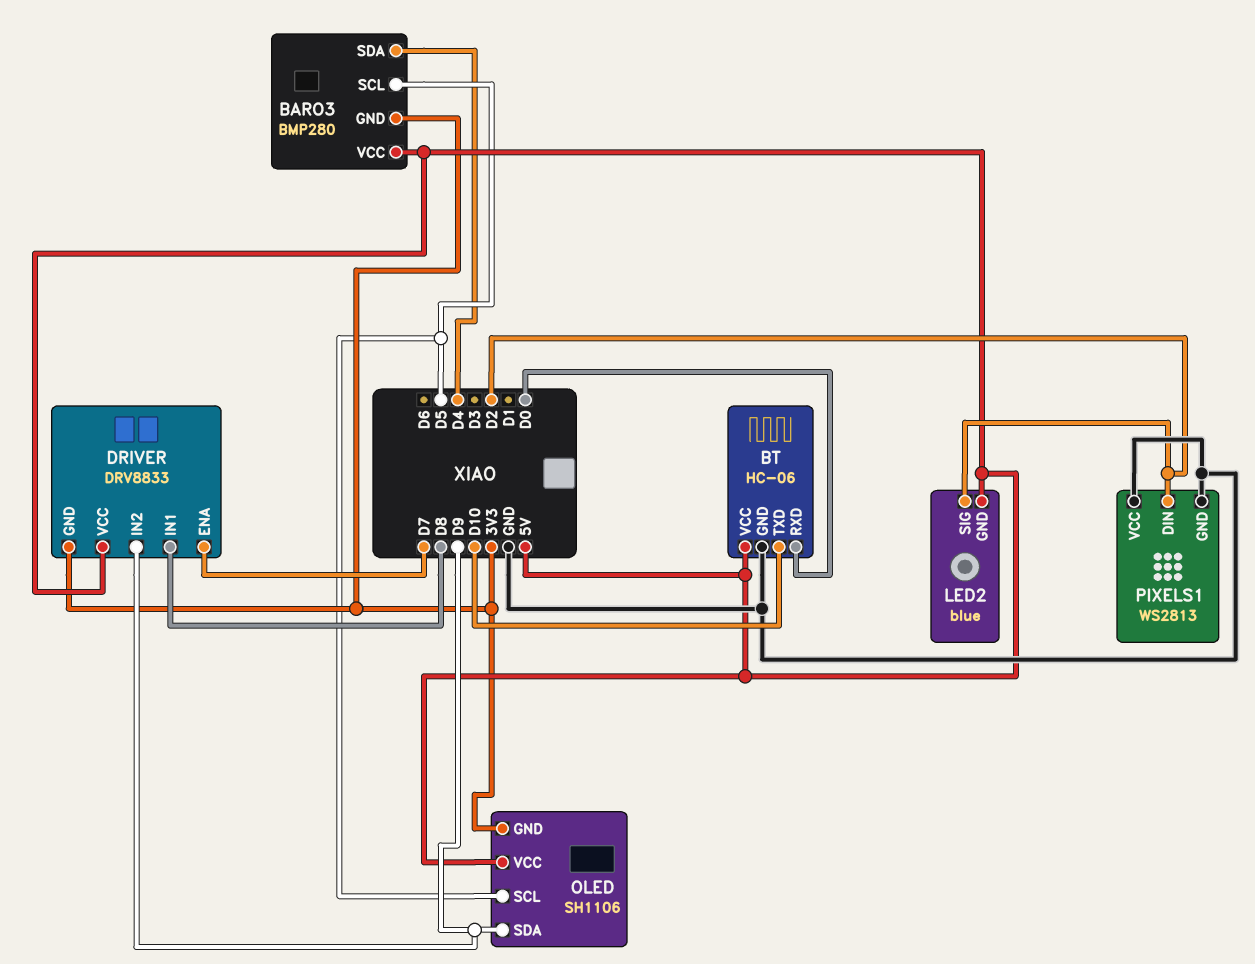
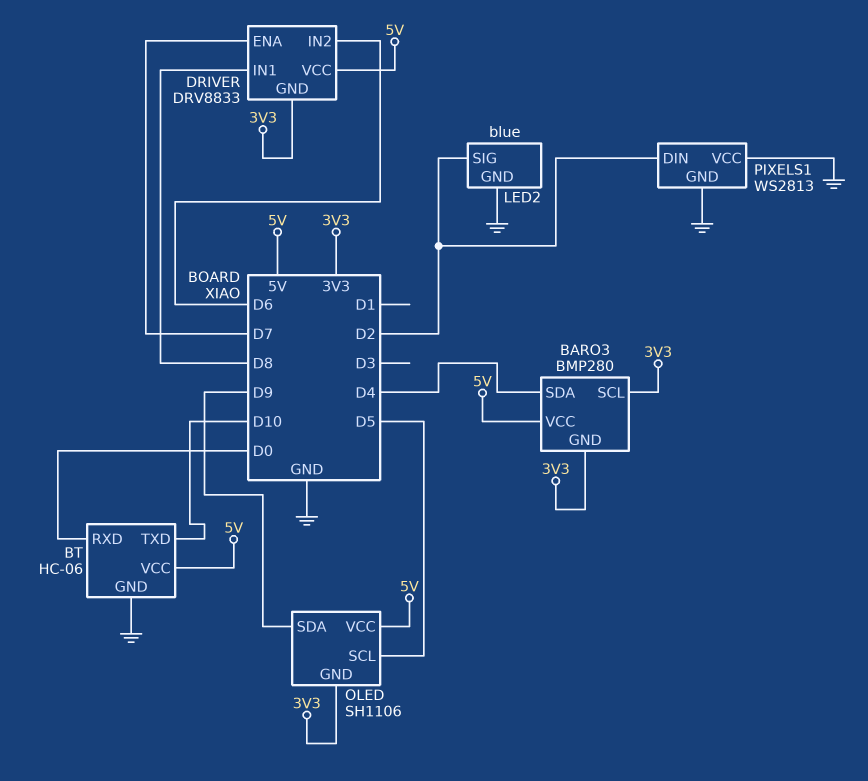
BARO3 pin SCL: D5 -> 3V3
DRIVER pin IN2: D9 -> D6
LED2 pin GND: 5V -> GND

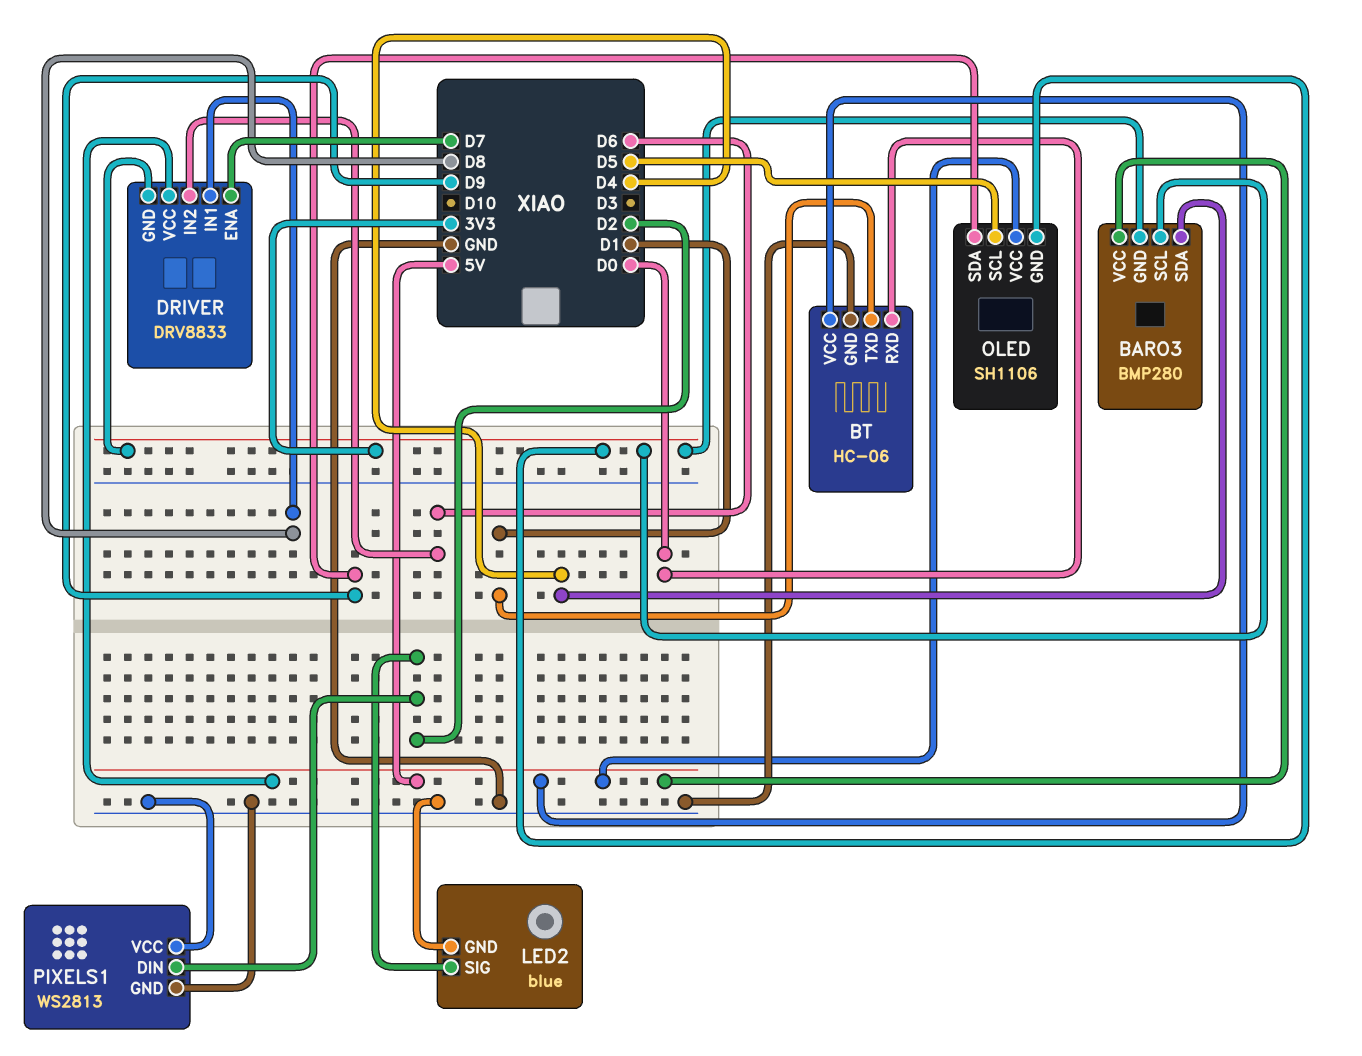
BT pin TXD: D10 -> D1

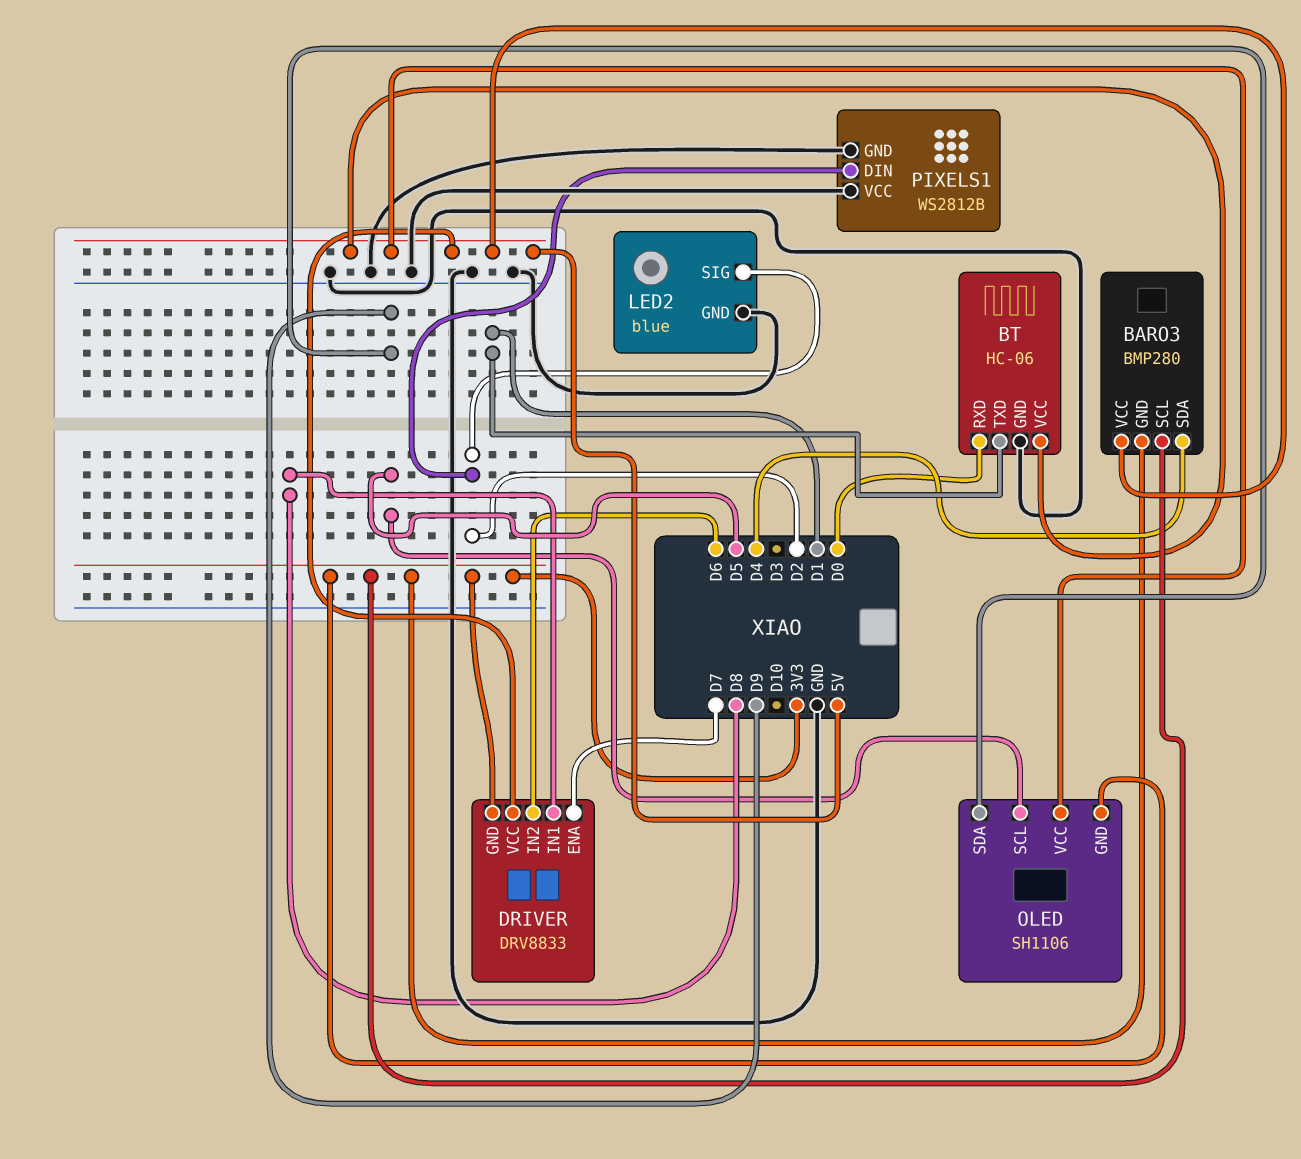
PIXELS1: WS2813 -> WS2812B

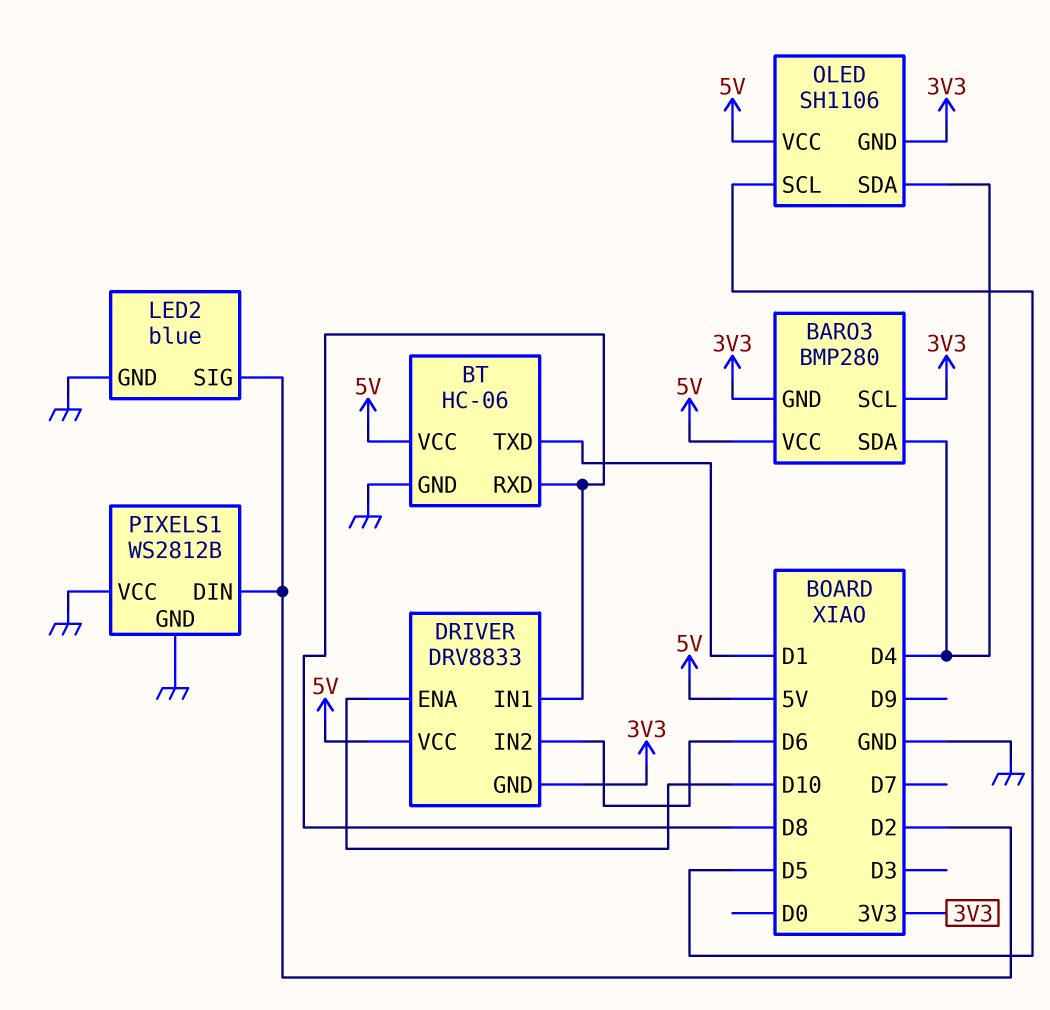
BT pin RXD: D0 -> D8
DRIVER pin ENA: D7 -> D10
OLED pin SDA: D9 -> D4

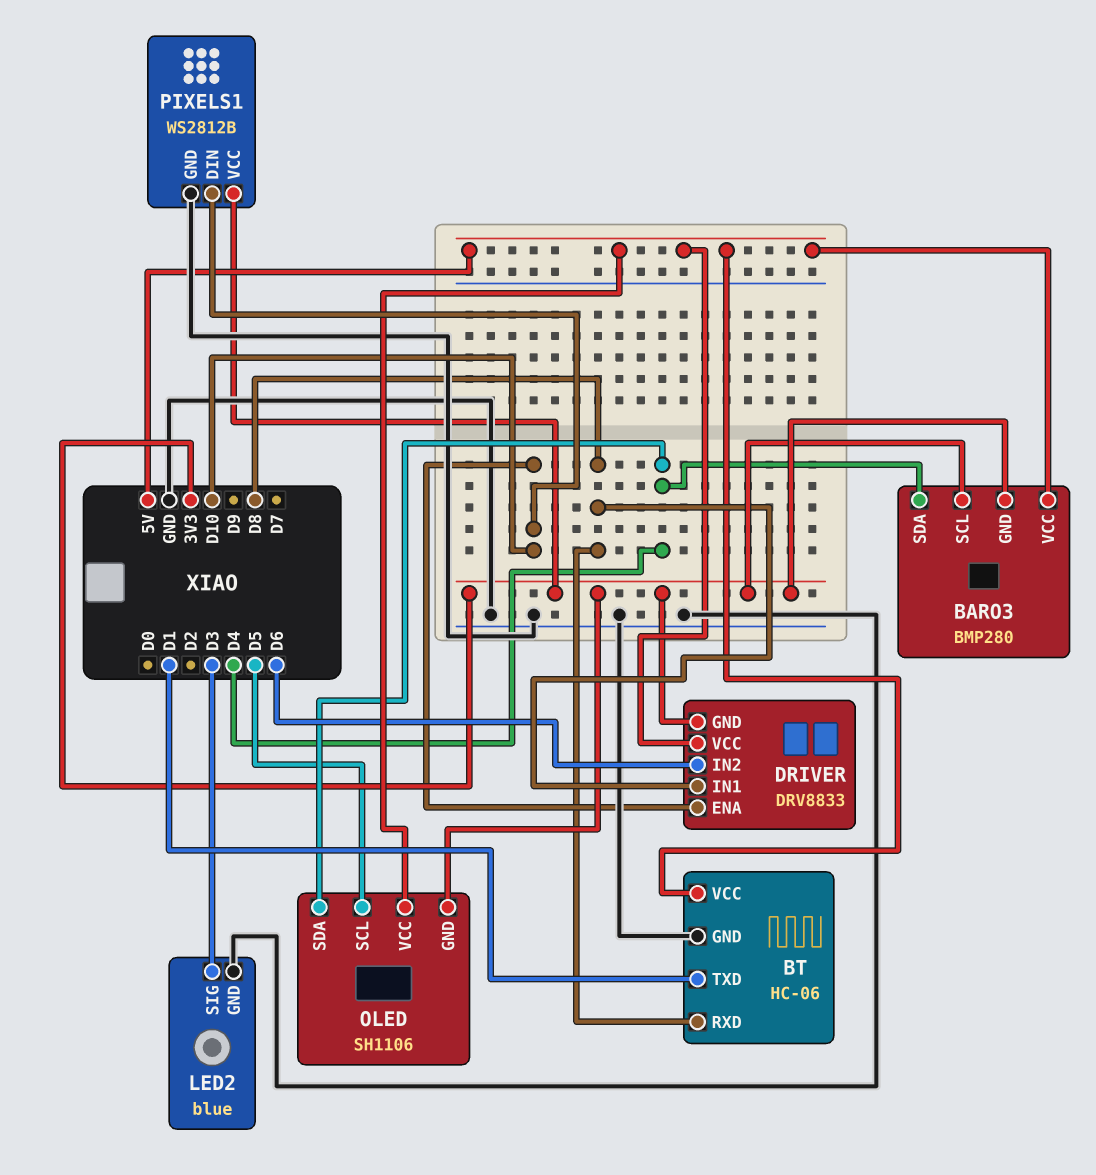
LED2 pin SIG: D2 -> D3
PIXELS1 pin DIN: D2 -> D10
PIXELS1 pin VCC: GND -> 3V3

